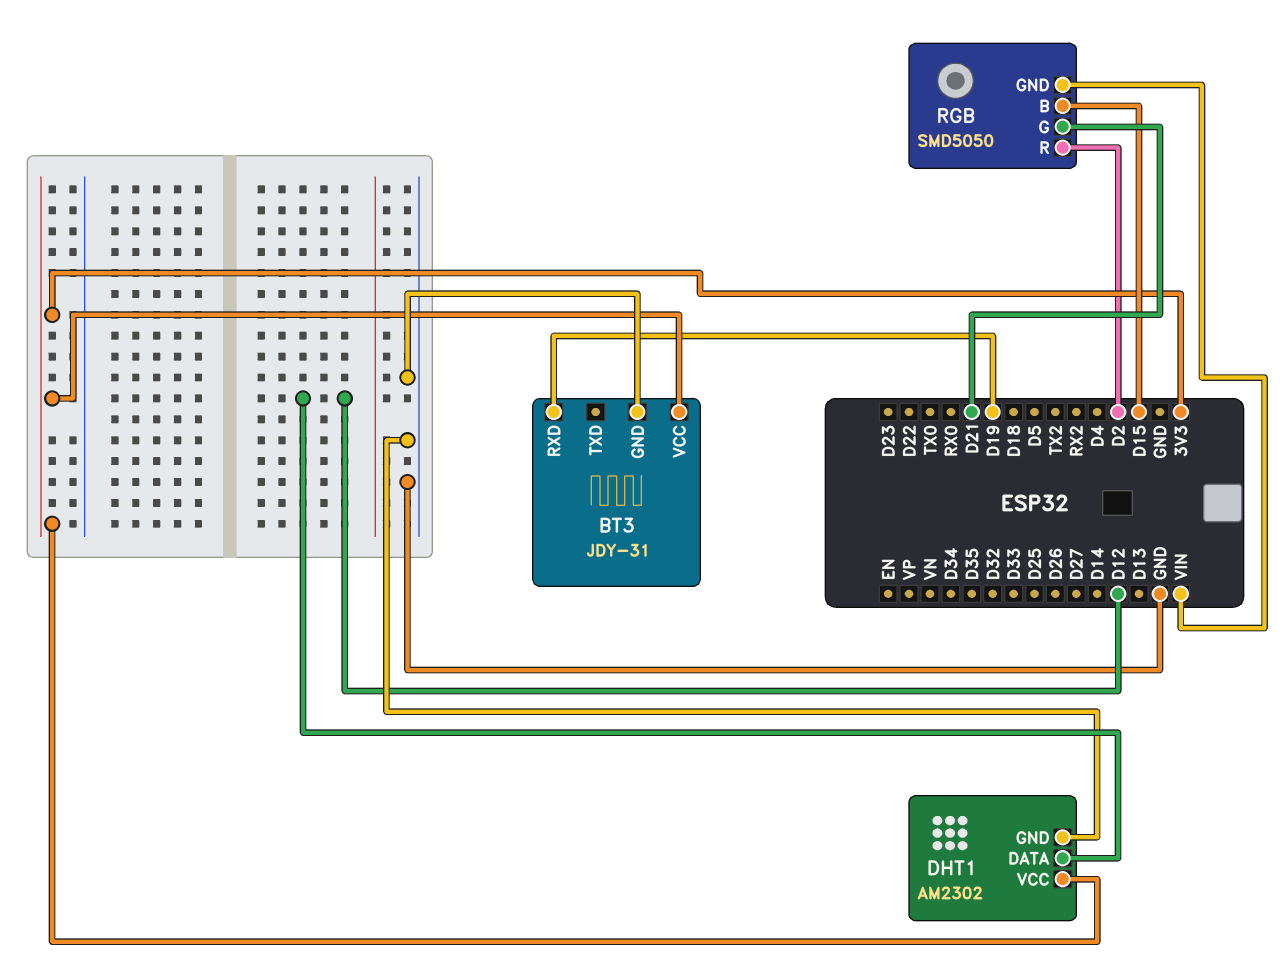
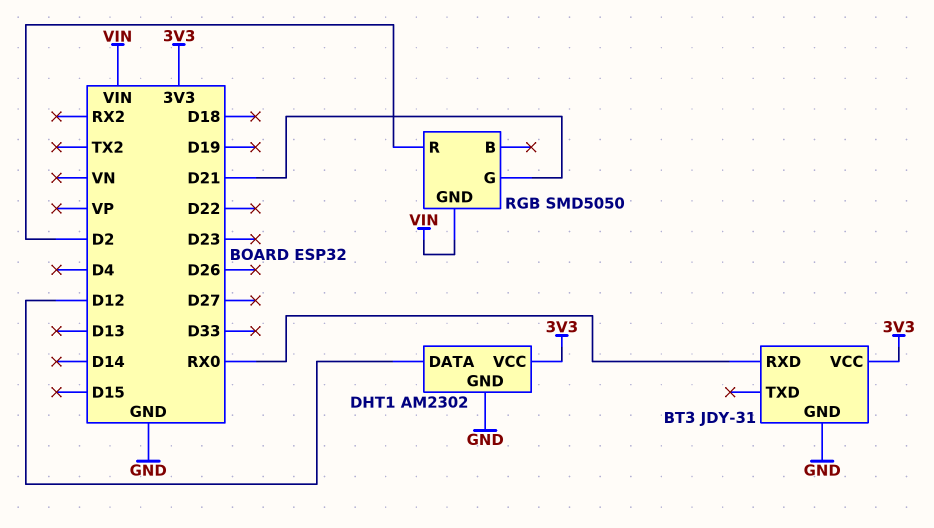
BT3 pin RXD: D19 -> RX0
RGB pin B: D15 -> none

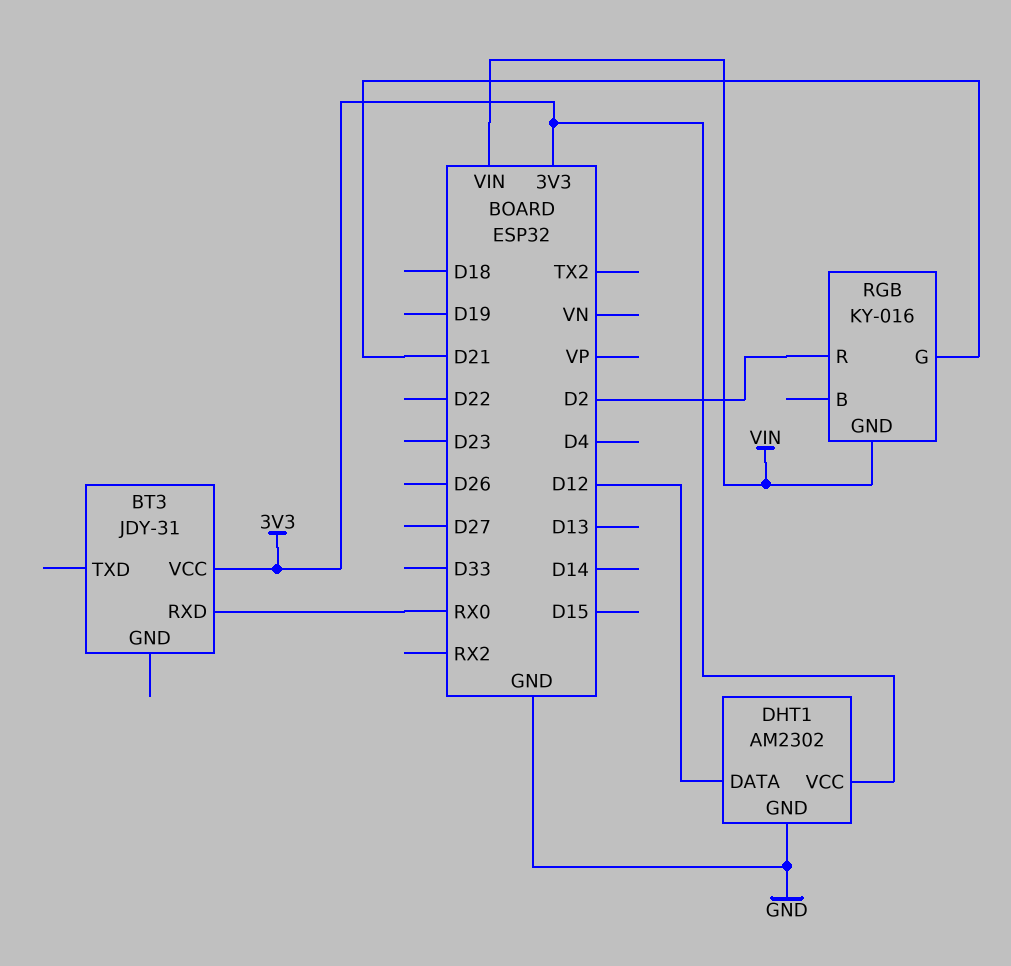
BT3 pin GND: GND -> none
RGB: SMD5050 -> KY-016

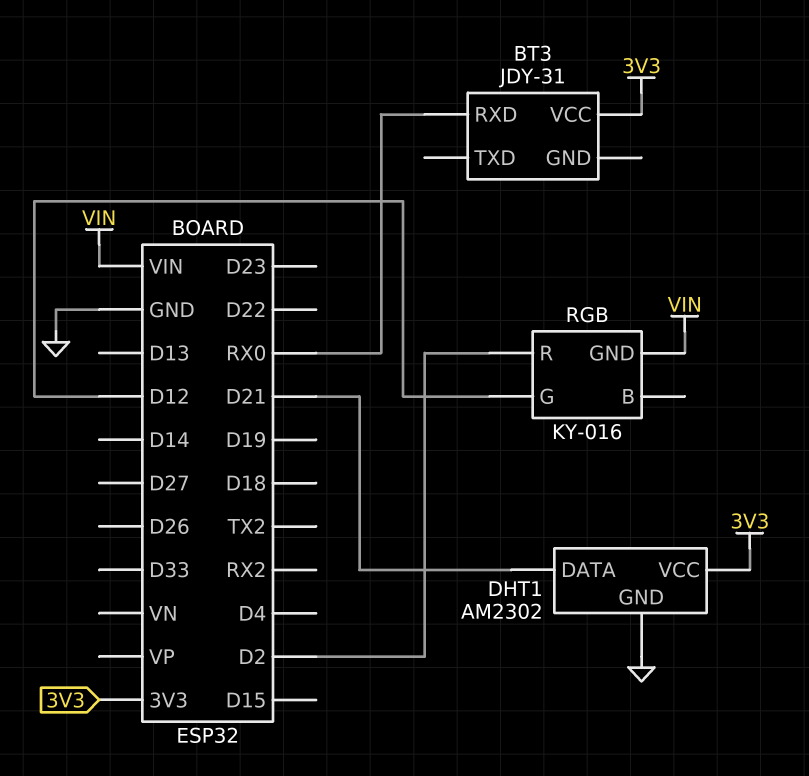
DHT1 pin DATA: D12 -> D21
RGB pin G: D21 -> D12

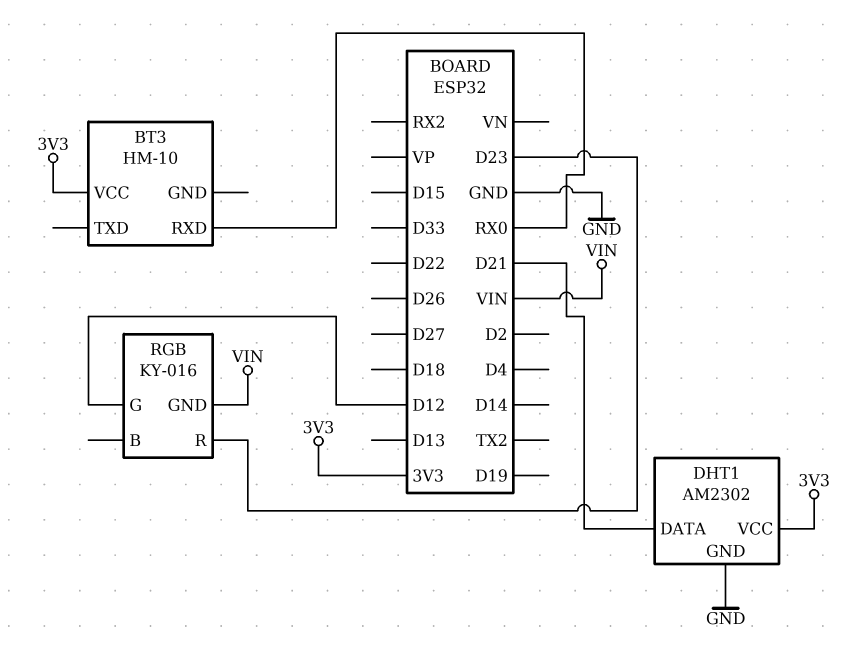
BT3: JDY-31 -> HM-10
RGB pin R: D2 -> D23

